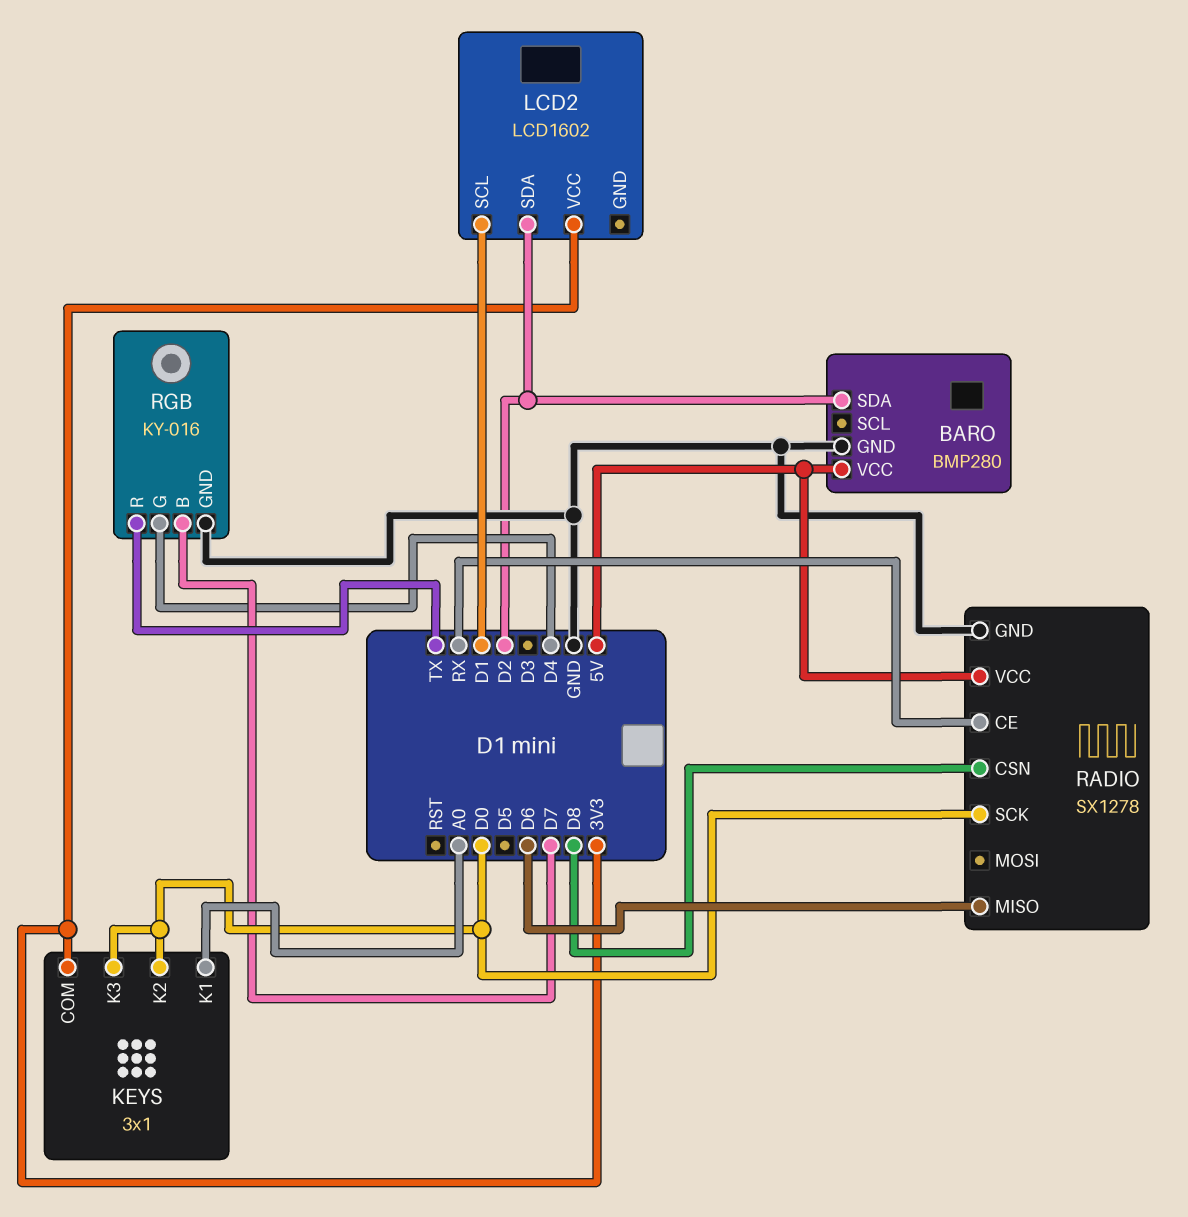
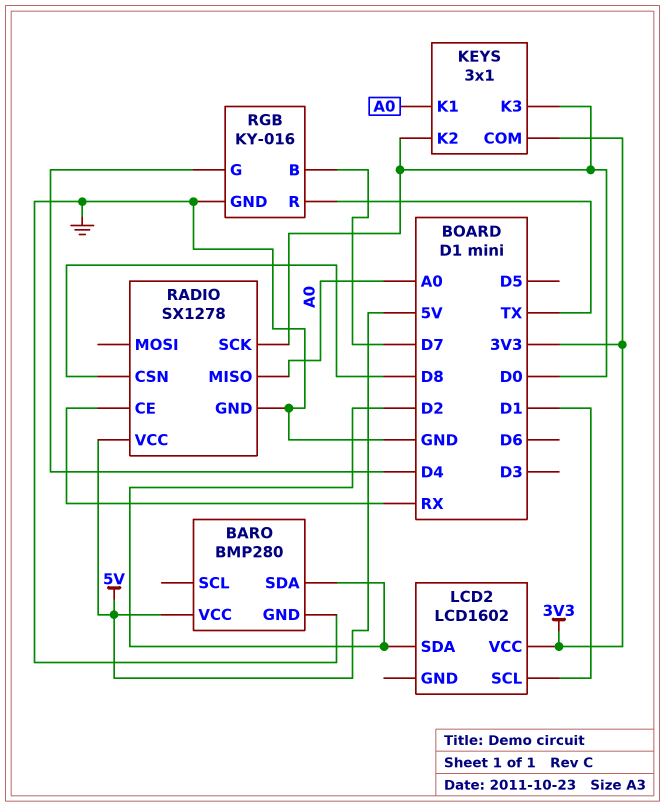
RADIO pin MISO: D6 -> A0

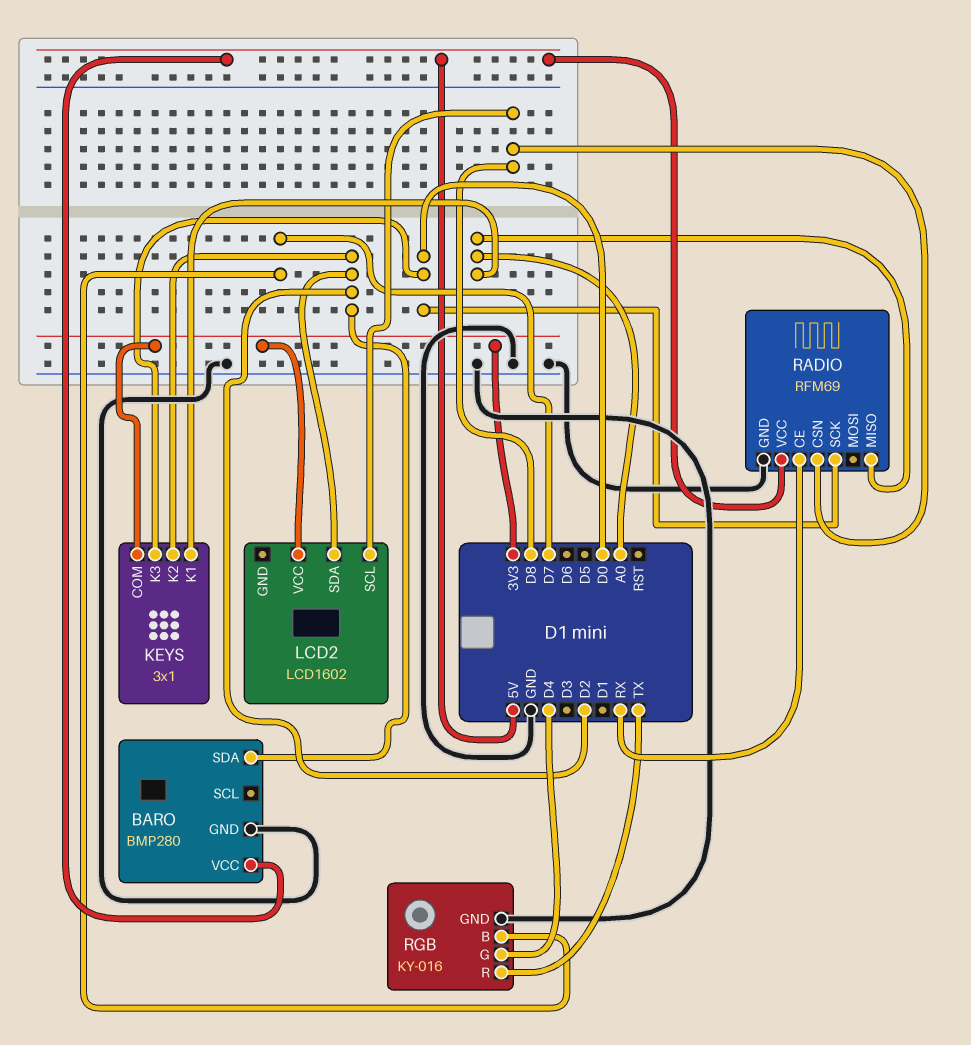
KEYS pin K2: D0 -> D2
LCD2 pin SCL: D1 -> D8
RADIO: SX1278 -> RFM69

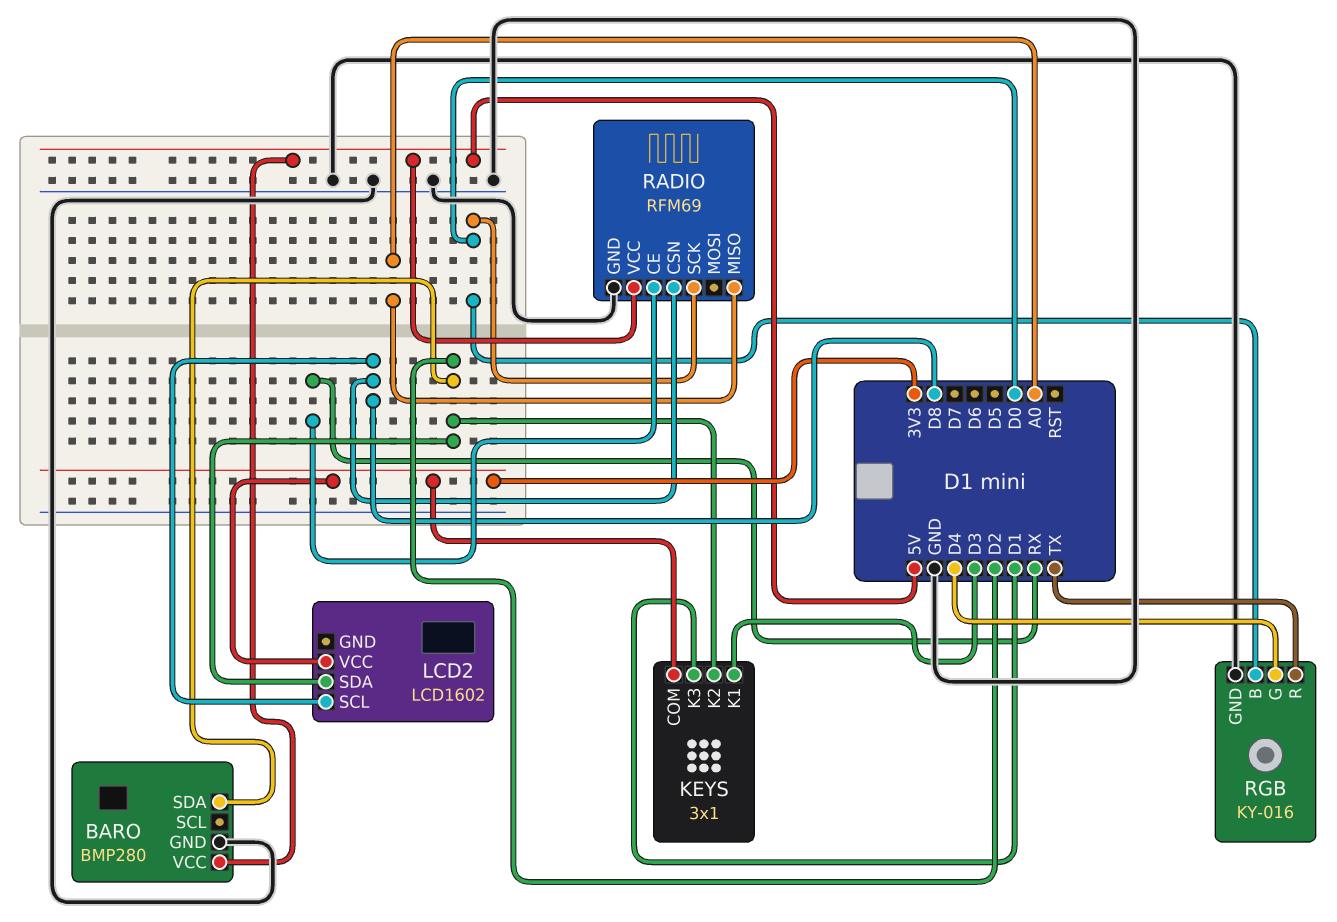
KEYS pin K1: A0 -> D3
KEYS pin K3: D0 -> D1
RGB pin B: D7 -> D0

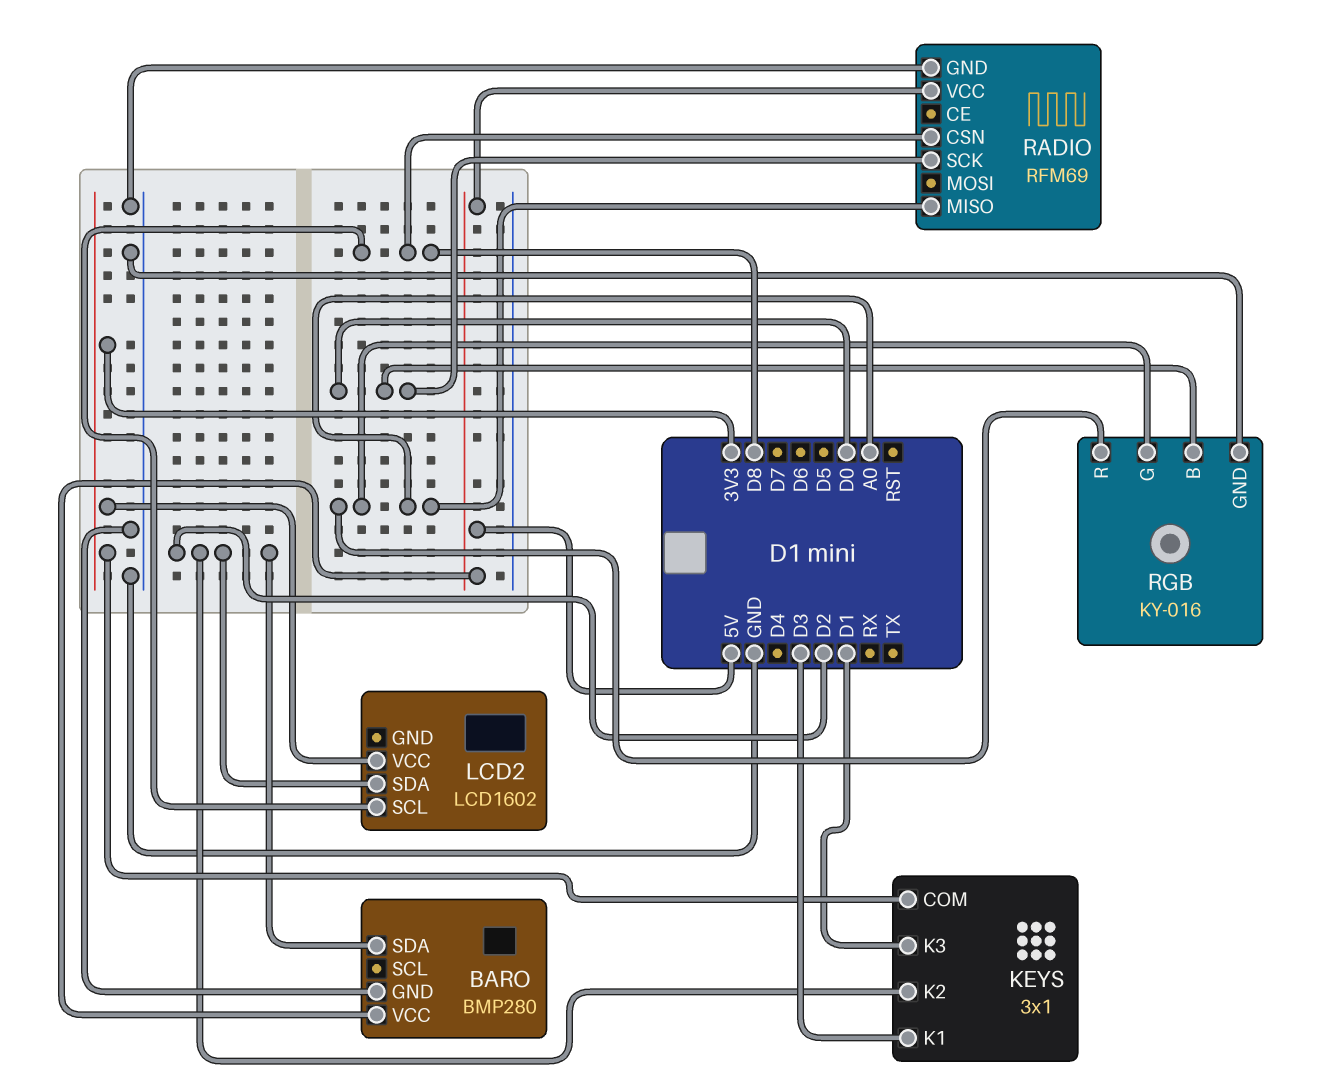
RADIO pin CE: RX -> none
RGB pin G: D4 -> A0
RGB pin R: TX -> A0

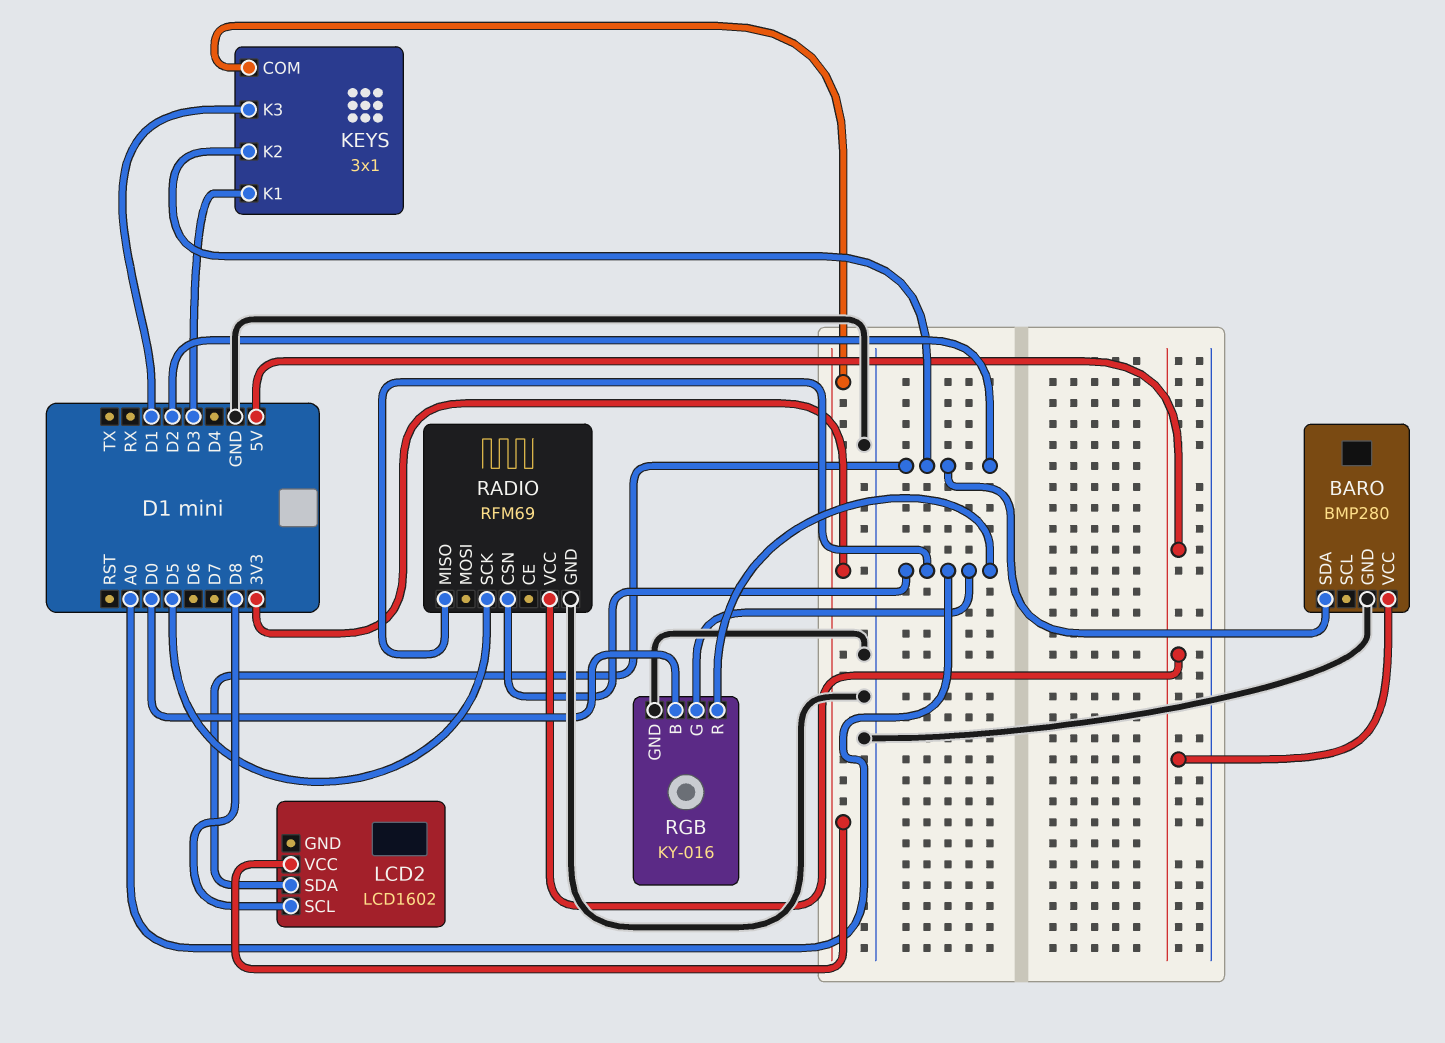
RADIO pin CSN: D8 -> A0
RADIO pin SCK: D0 -> D5

